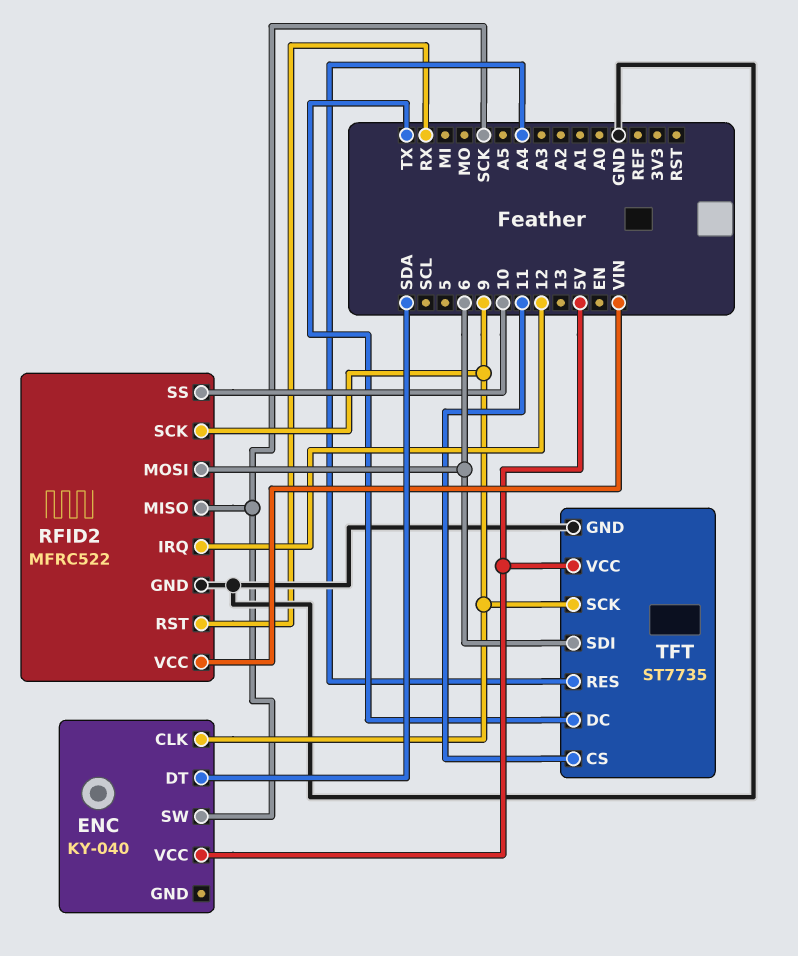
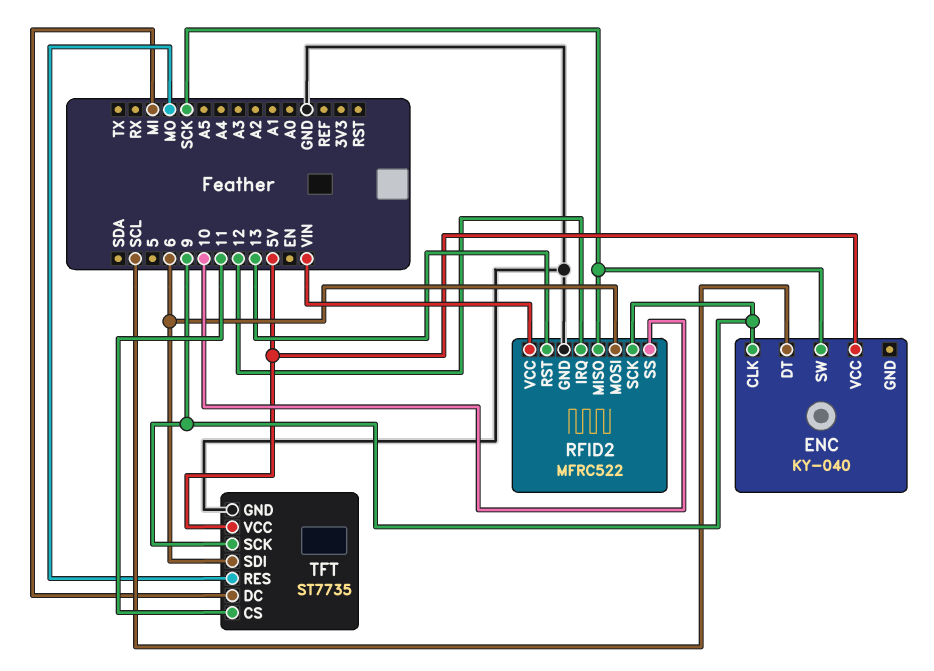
ENC pin DT: SDA -> SCL
RFID2 pin RST: RX -> 13
TFT pin DC: TX -> MI
TFT pin RES: A4 -> MO

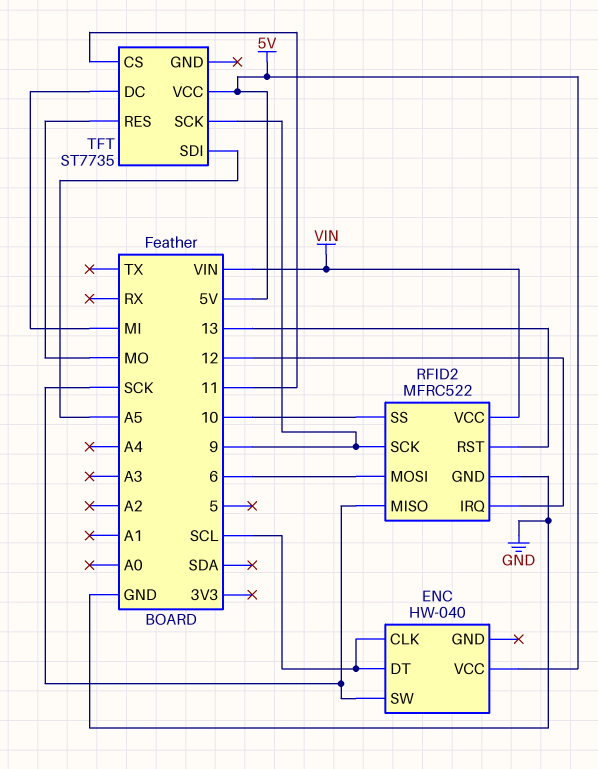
ENC: KY-040 -> HW-040
ENC pin CLK: 9 -> SCL
TFT pin GND: GND -> none
TFT pin SDI: 6 -> A5

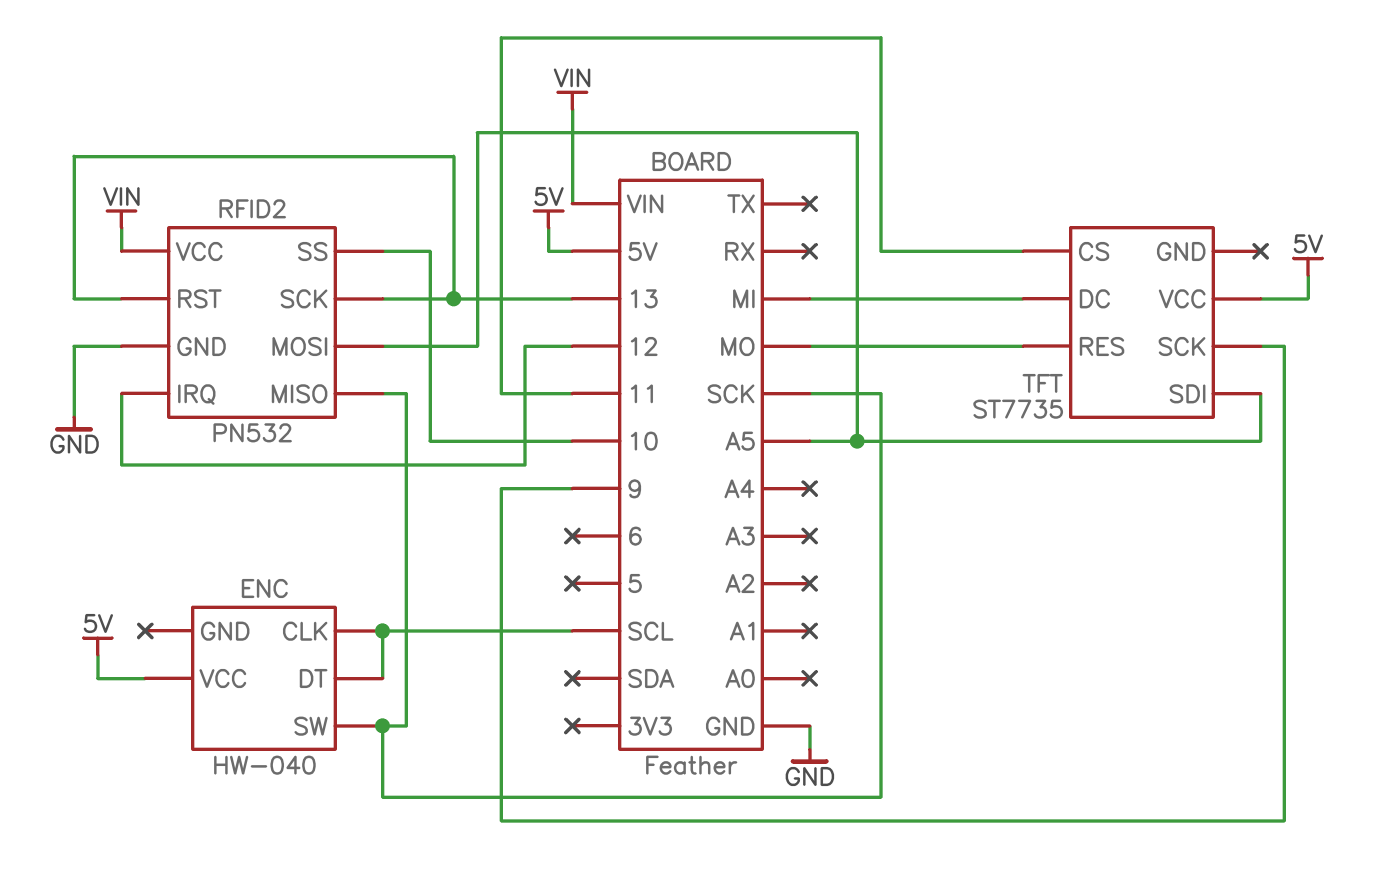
RFID2: MFRC522 -> PN532
RFID2 pin MOSI: 6 -> A5
RFID2 pin SCK: 9 -> 13

